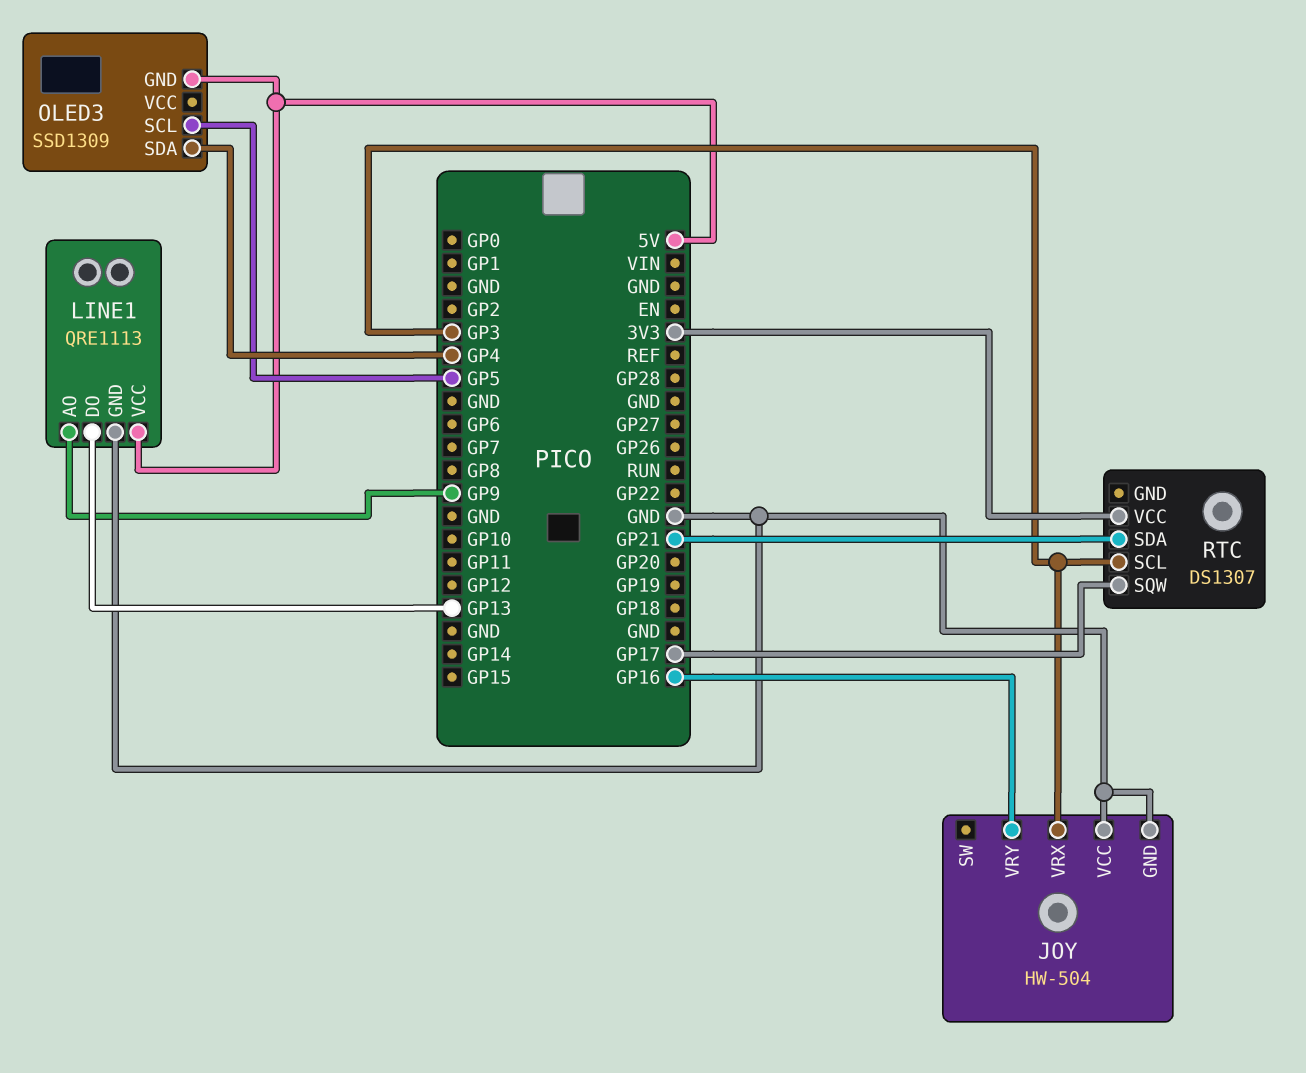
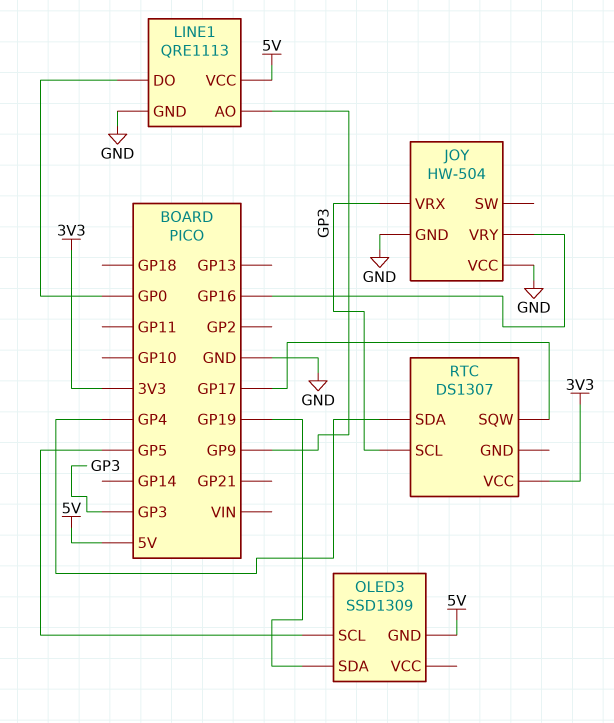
LINE1 pin DO: GP13 -> GP0
OLED3 pin SDA: GP4 -> GP19
RTC pin SDA: GP21 -> GP4

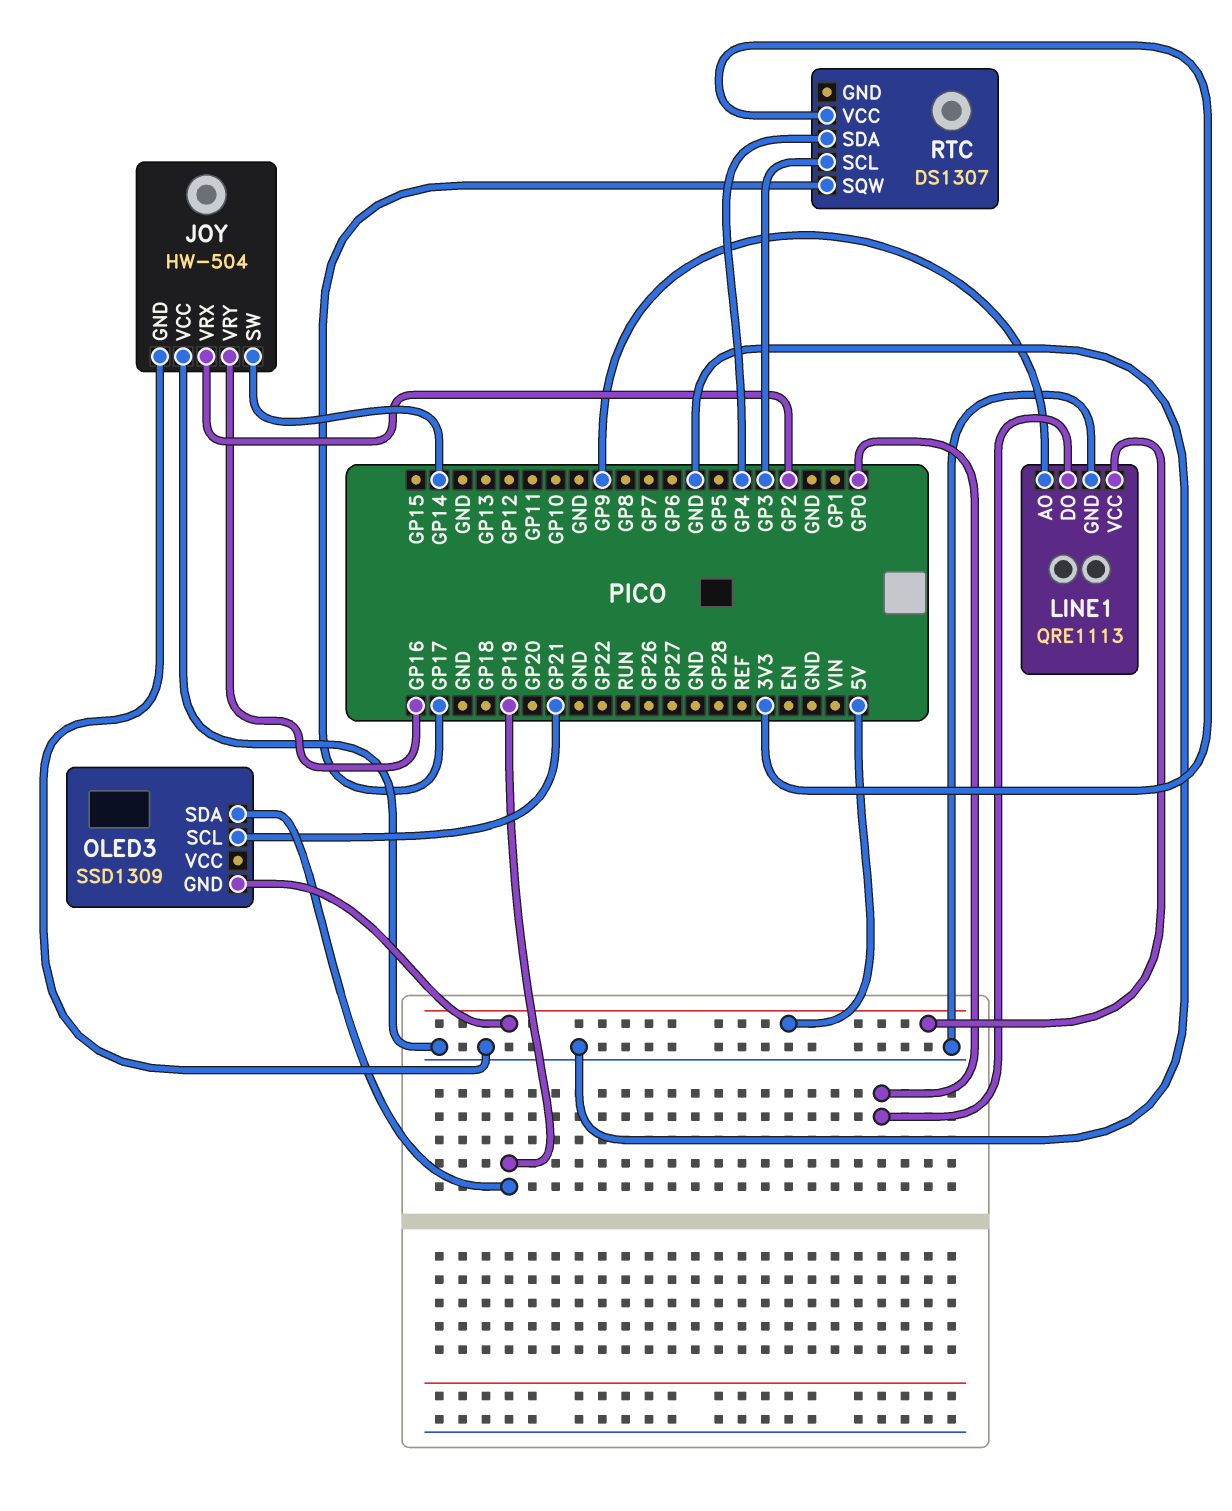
JOY pin SW: none -> GP14
JOY pin VRX: GP3 -> GP2
OLED3 pin SCL: GP5 -> GP21

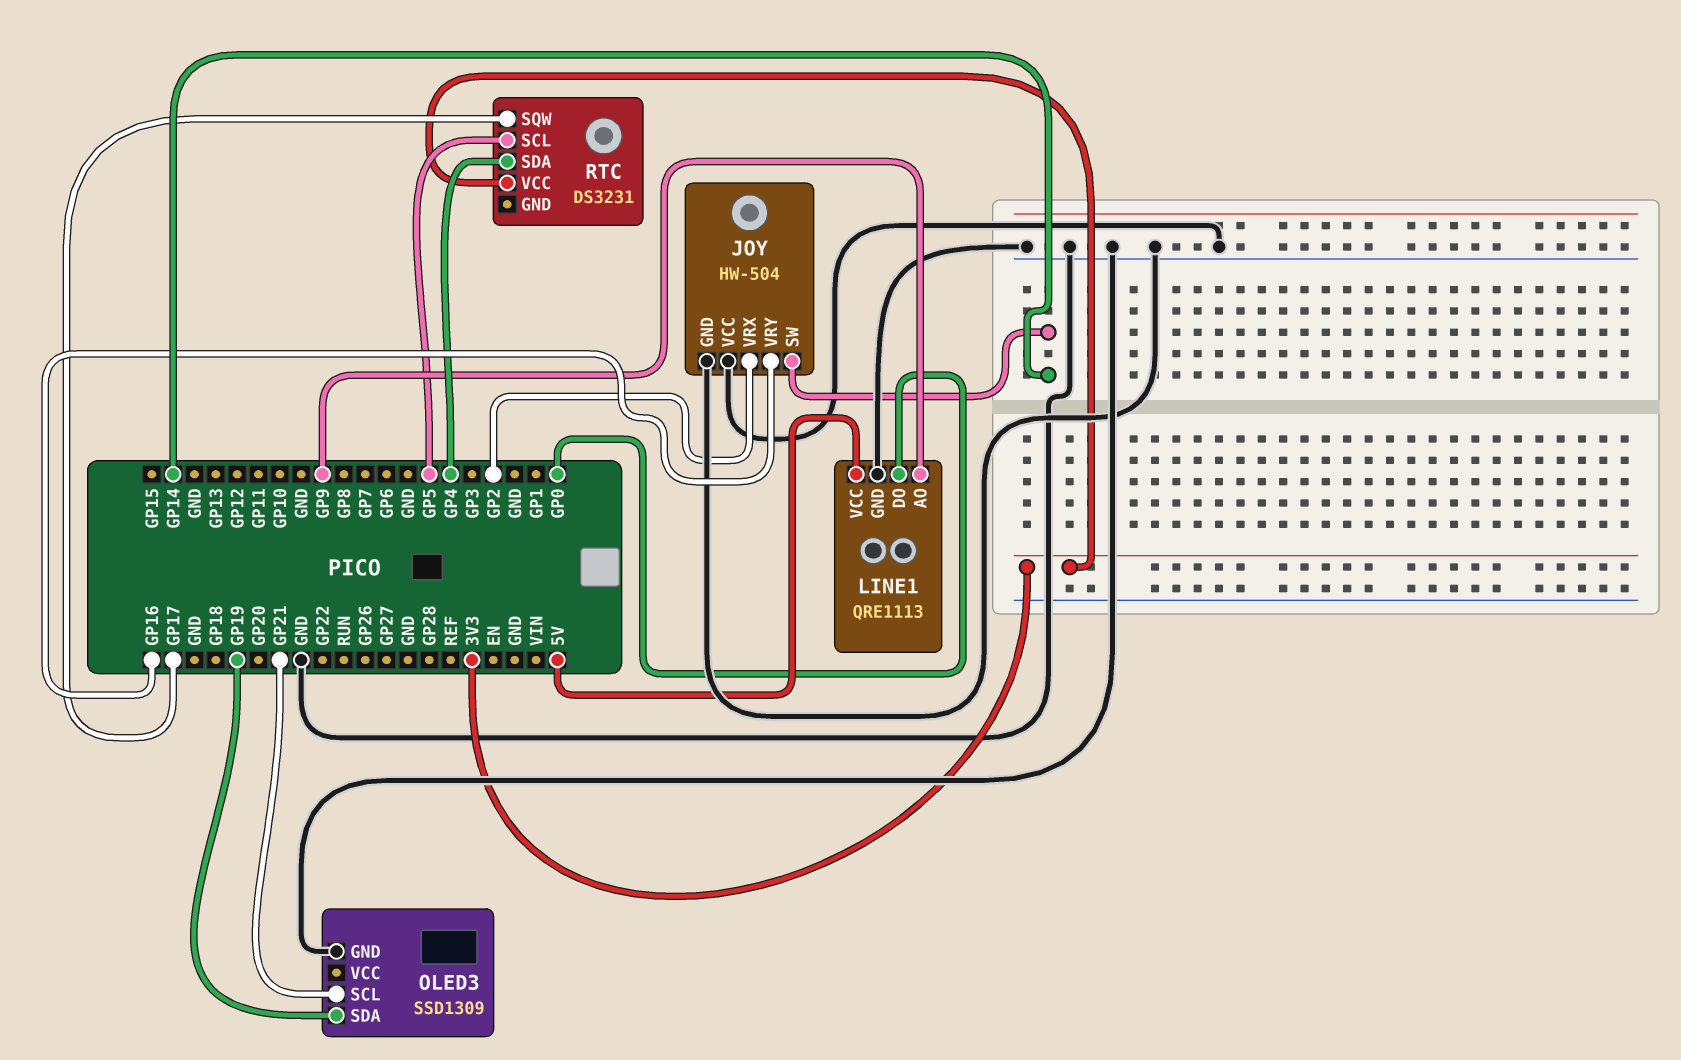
OLED3 pin GND: 5V -> GND
RTC: DS1307 -> DS3231
RTC pin SCL: GP3 -> GP5

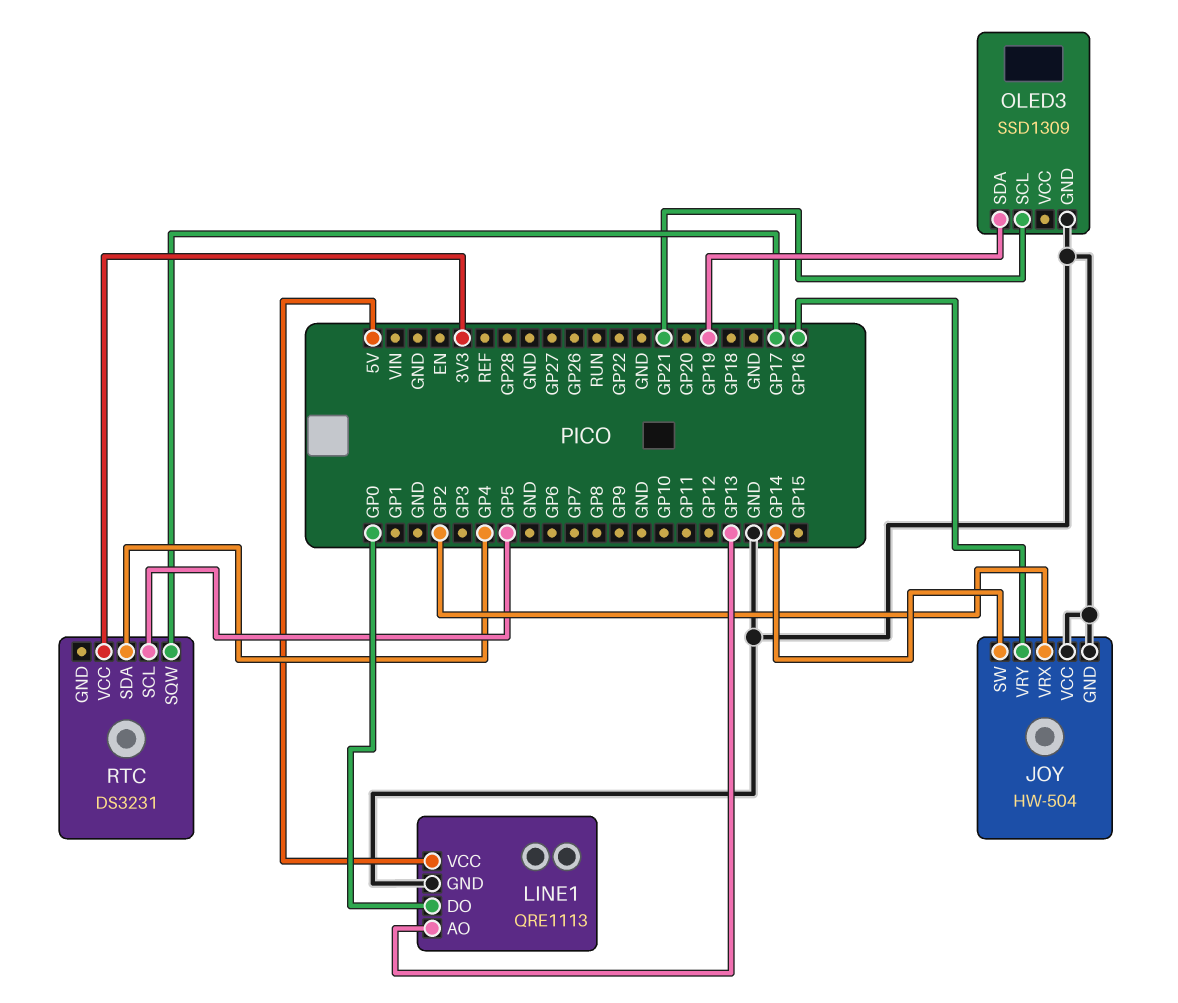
LINE1 pin AO: GP9 -> GP13

